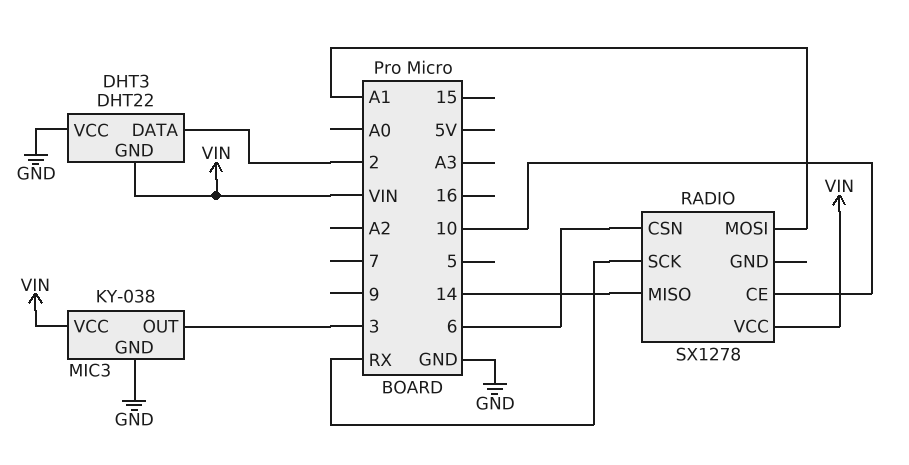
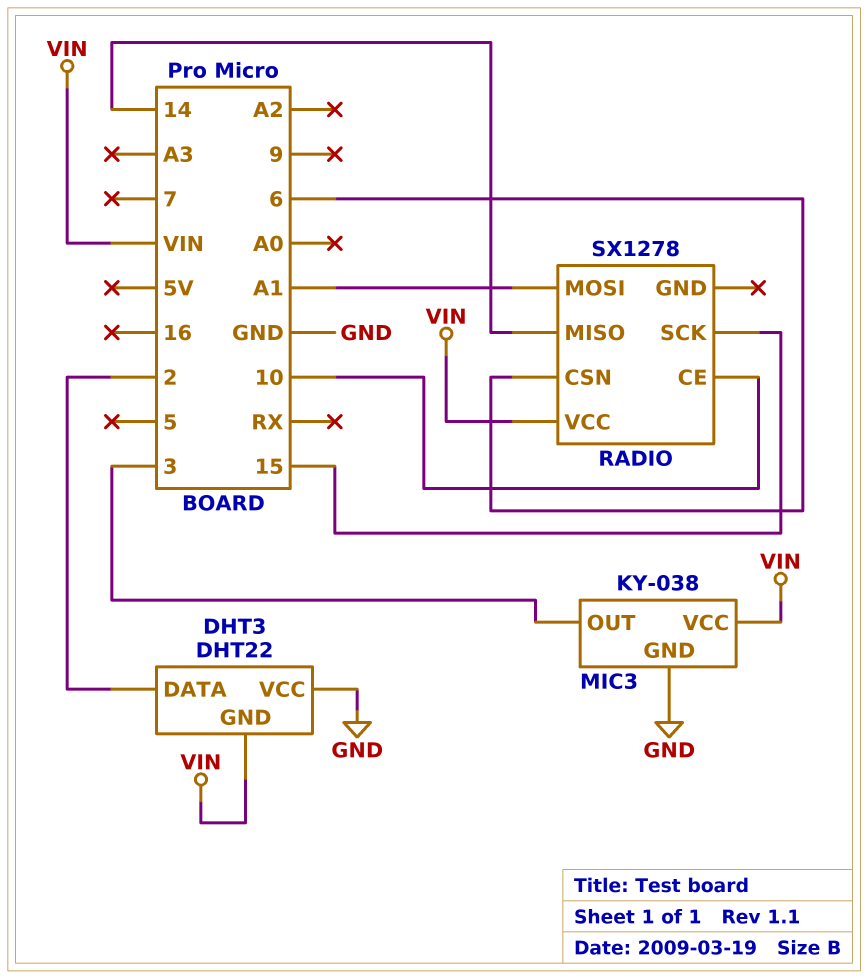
RADIO pin SCK: RX -> 15

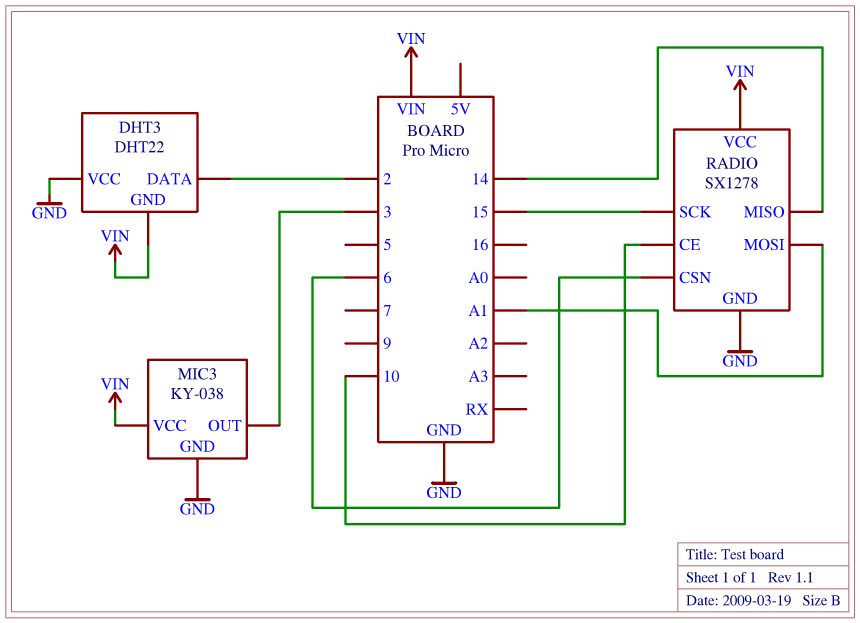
RADIO pin GND: none -> GND

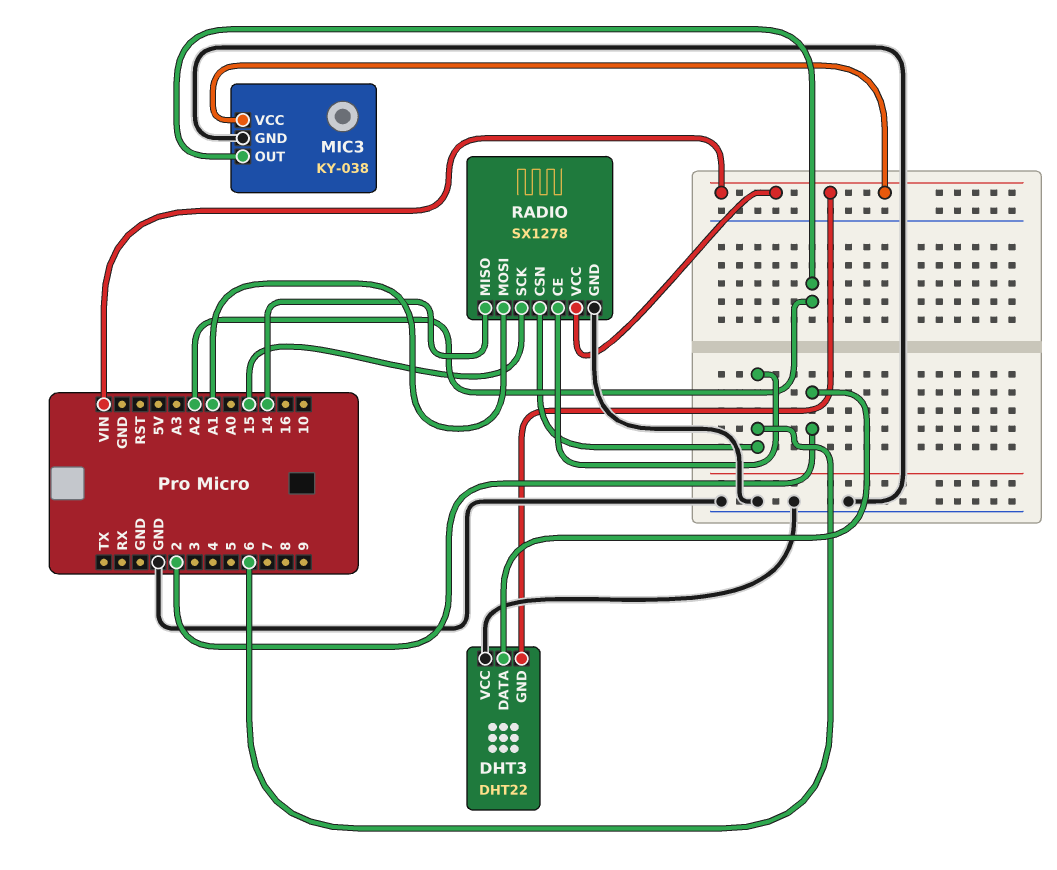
MIC3 pin OUT: 3 -> A2
RADIO pin CE: 10 -> 6

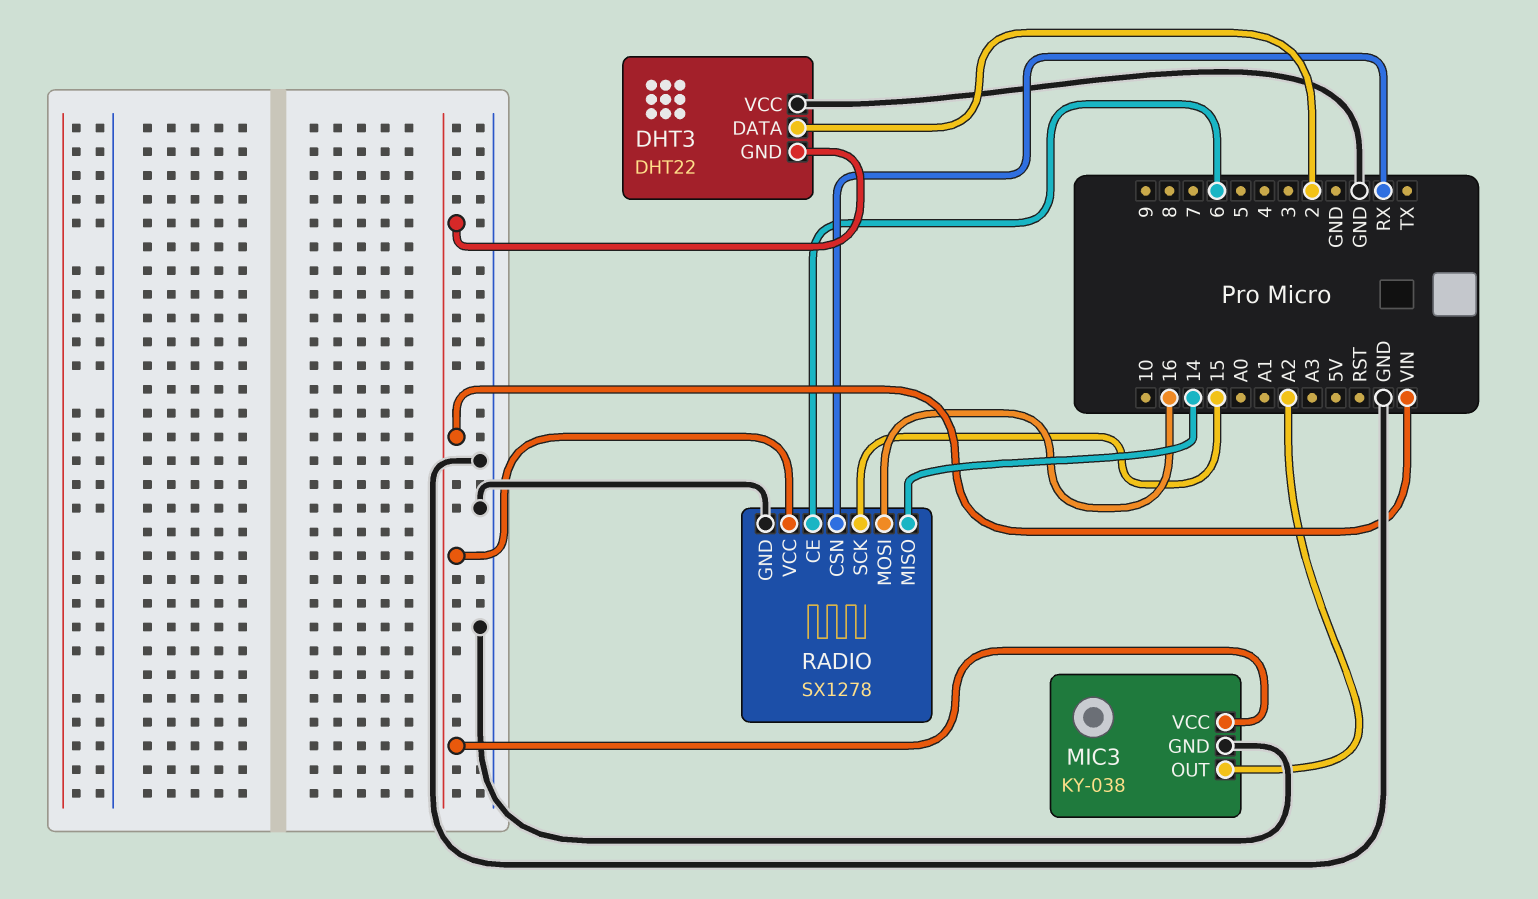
RADIO pin CSN: 6 -> RX
RADIO pin MOSI: A1 -> 16

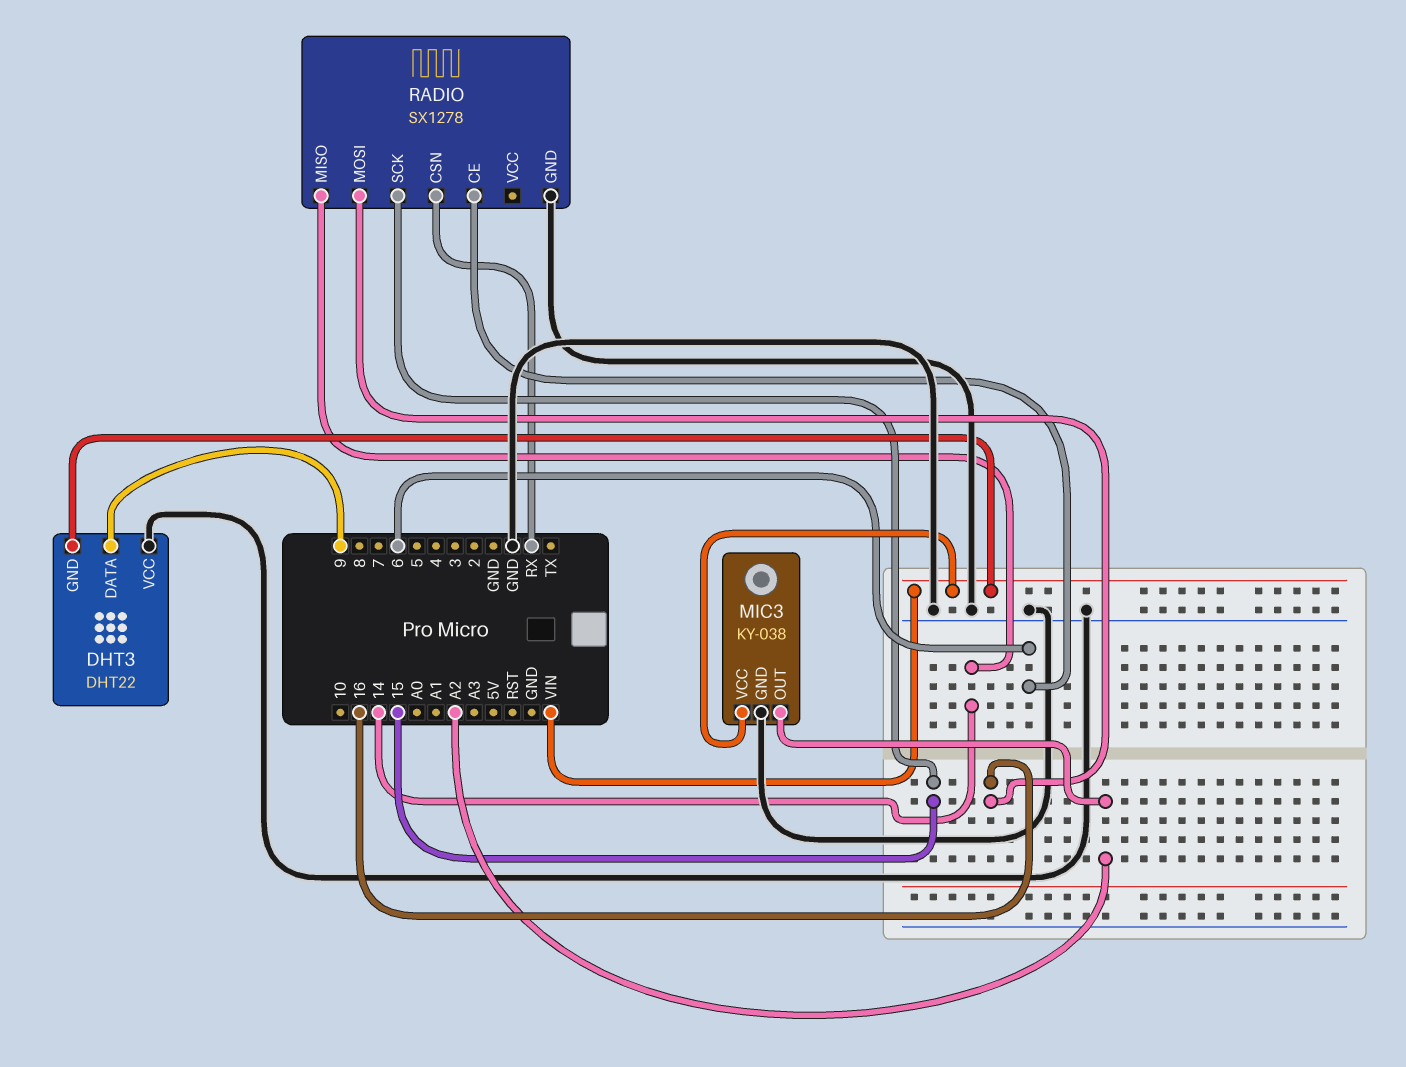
DHT3 pin DATA: 2 -> 9
RADIO pin VCC: VIN -> none

